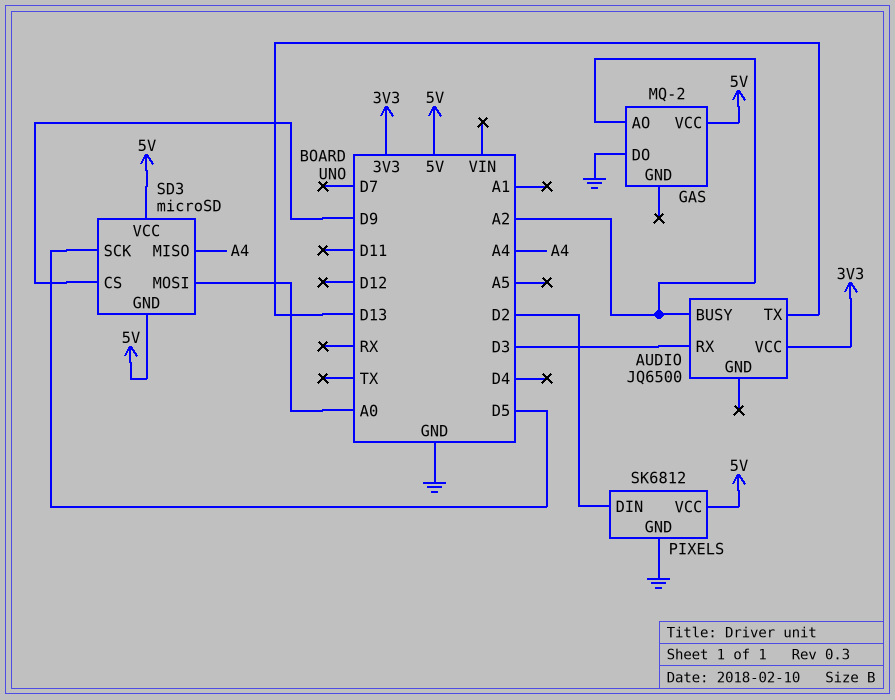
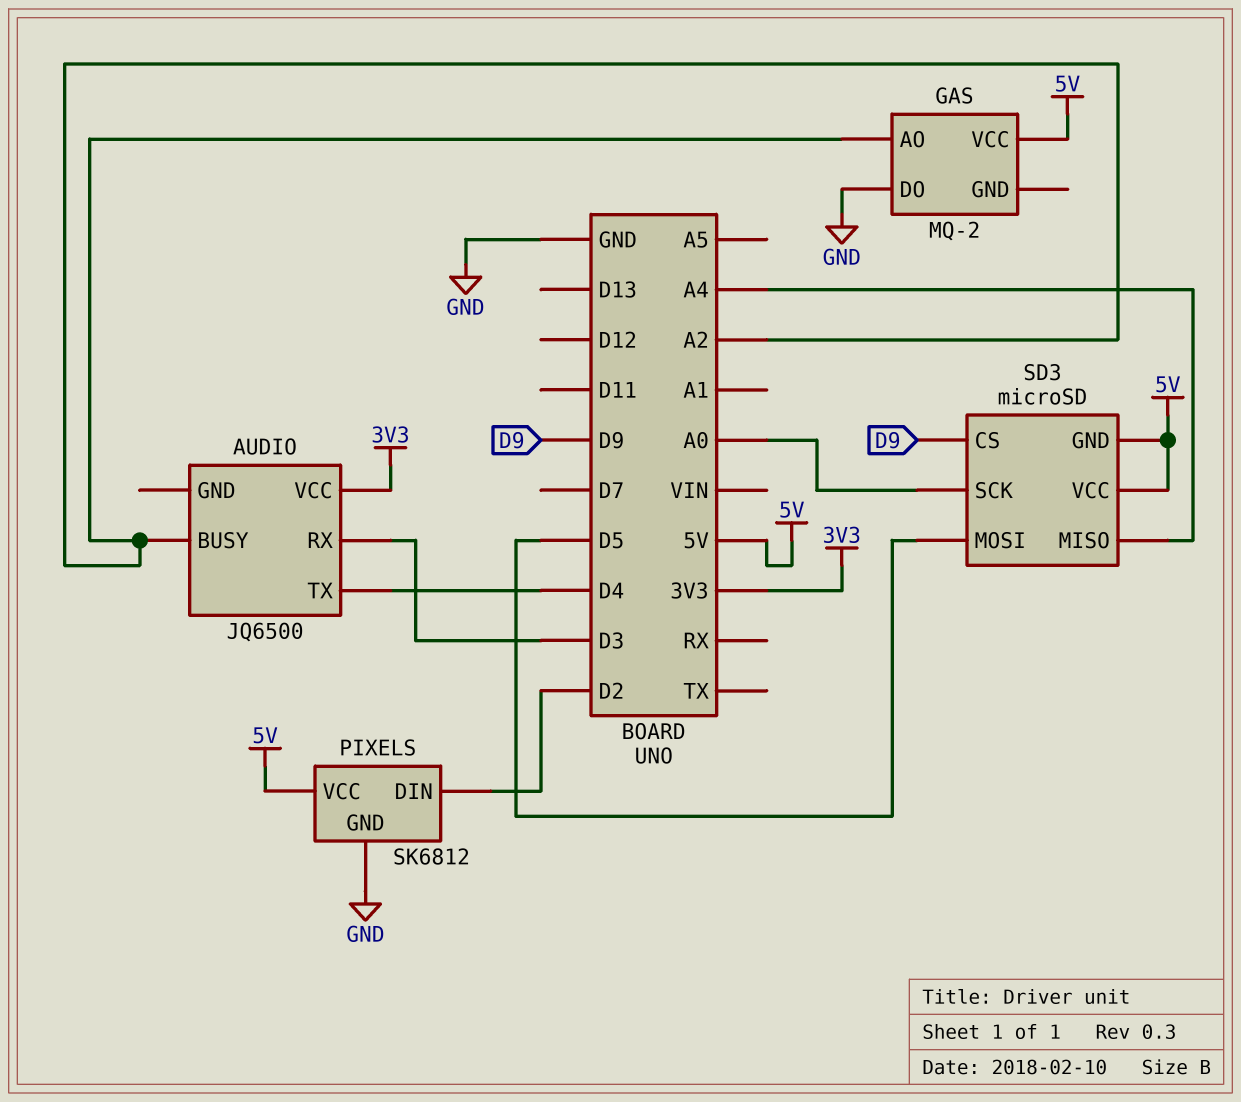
AUDIO pin TX: D13 -> D4
SD3 pin MOSI: A0 -> D5
SD3 pin SCK: D5 -> A0

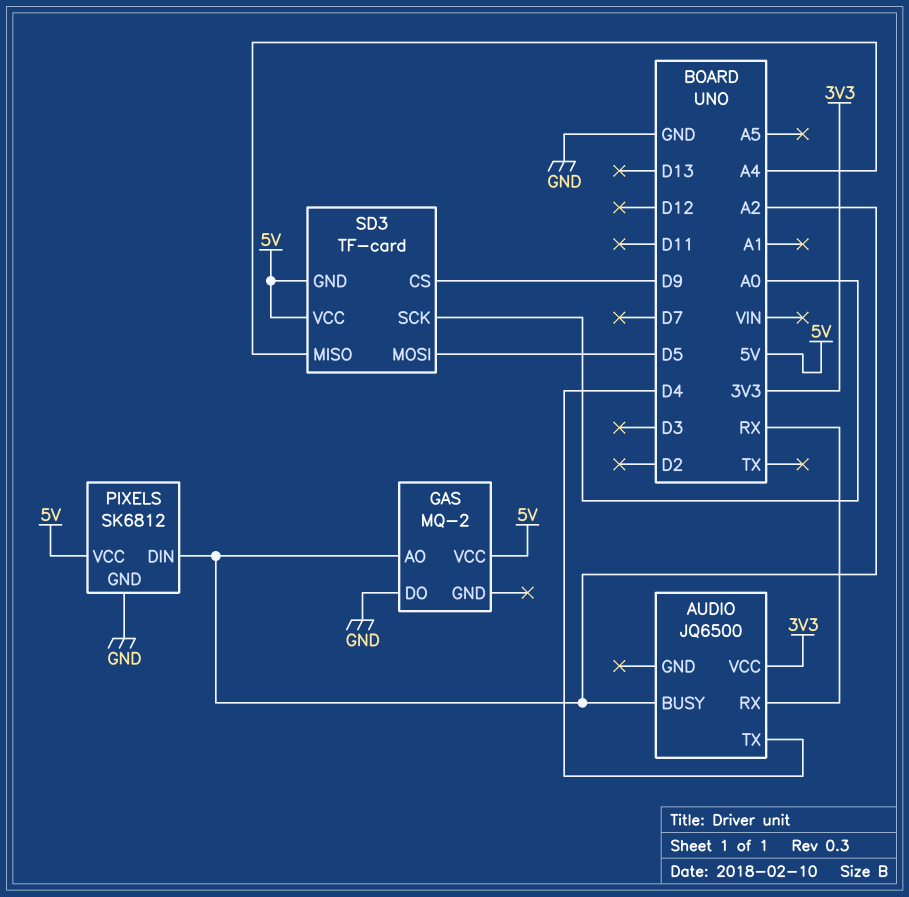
AUDIO pin RX: D3 -> RX
PIXELS pin DIN: D2 -> A2
SD3: microSD -> TF-card

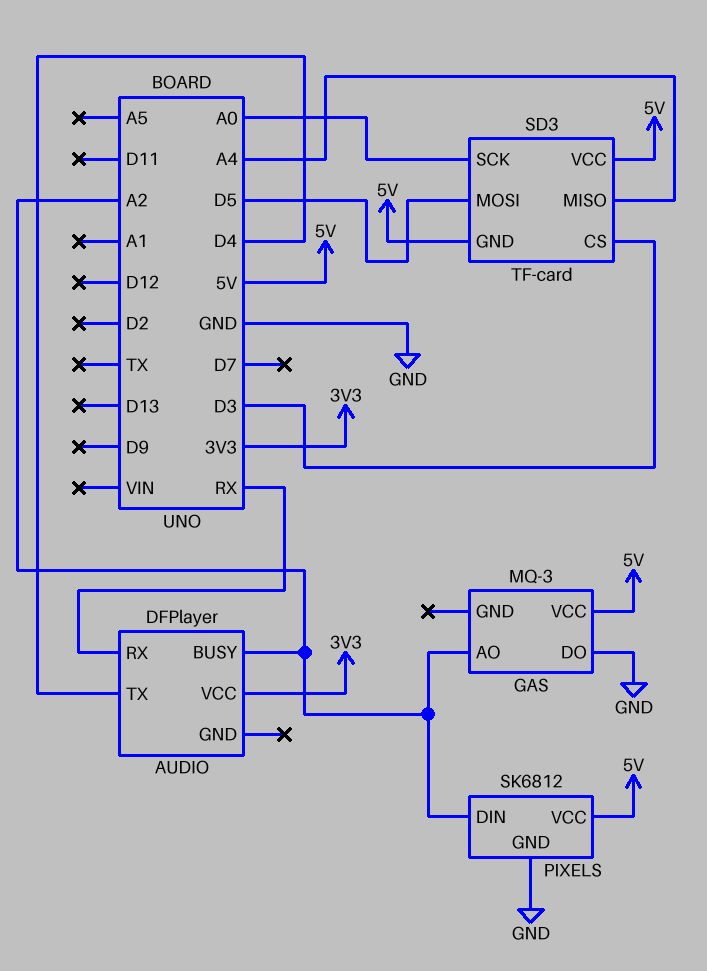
AUDIO: JQ6500 -> DFPlayer
GAS: MQ-2 -> MQ-3
SD3 pin CS: D9 -> D3

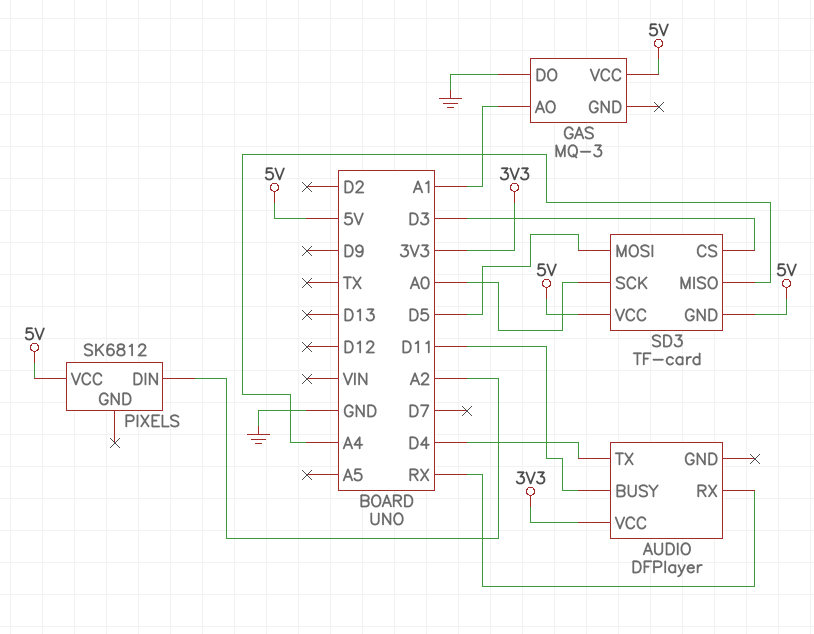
AUDIO pin BUSY: A2 -> D11
GAS pin AO: A2 -> A1
PIXELS pin GND: GND -> none

